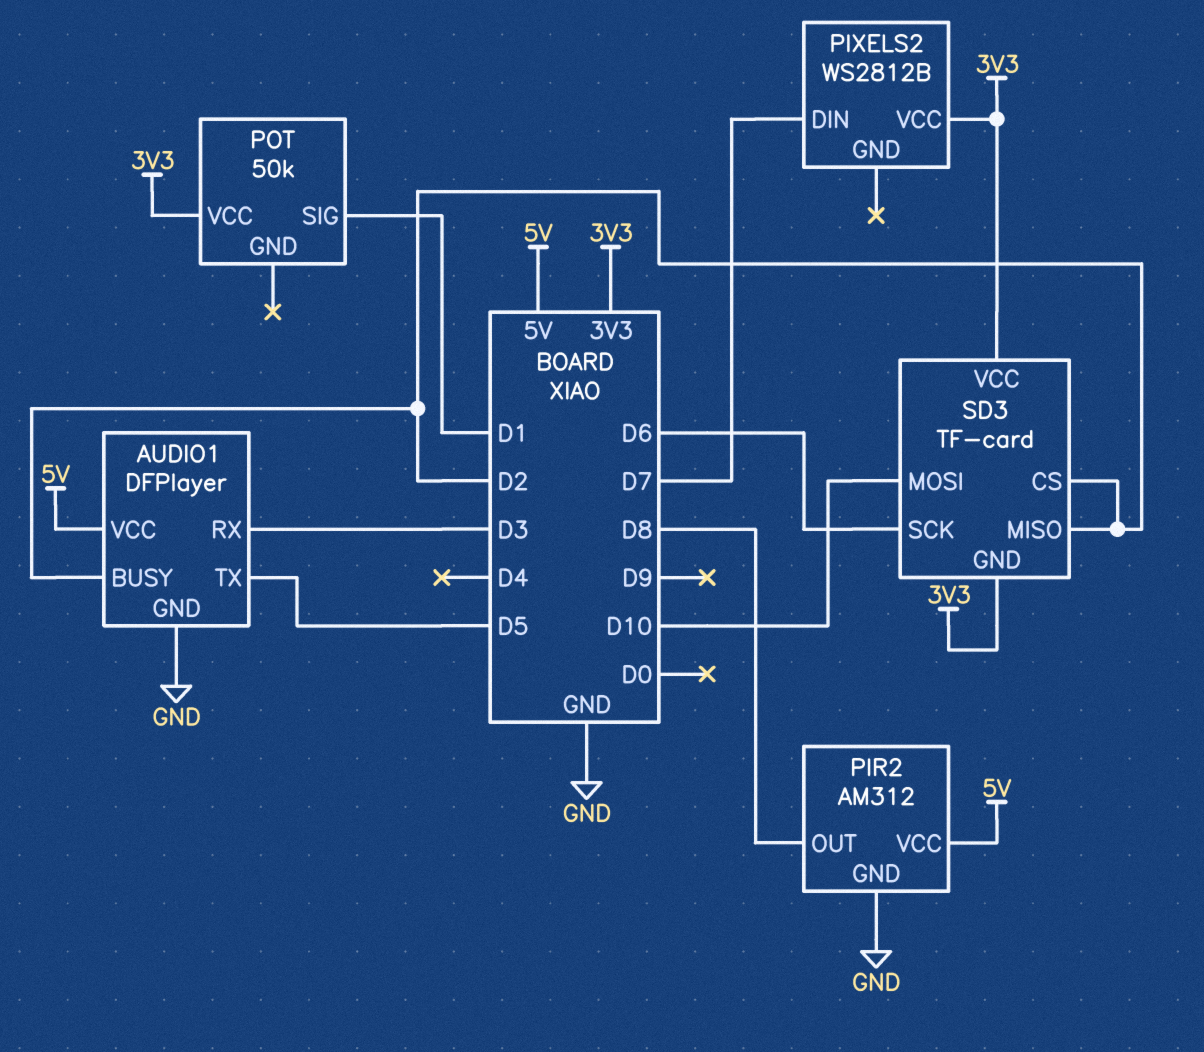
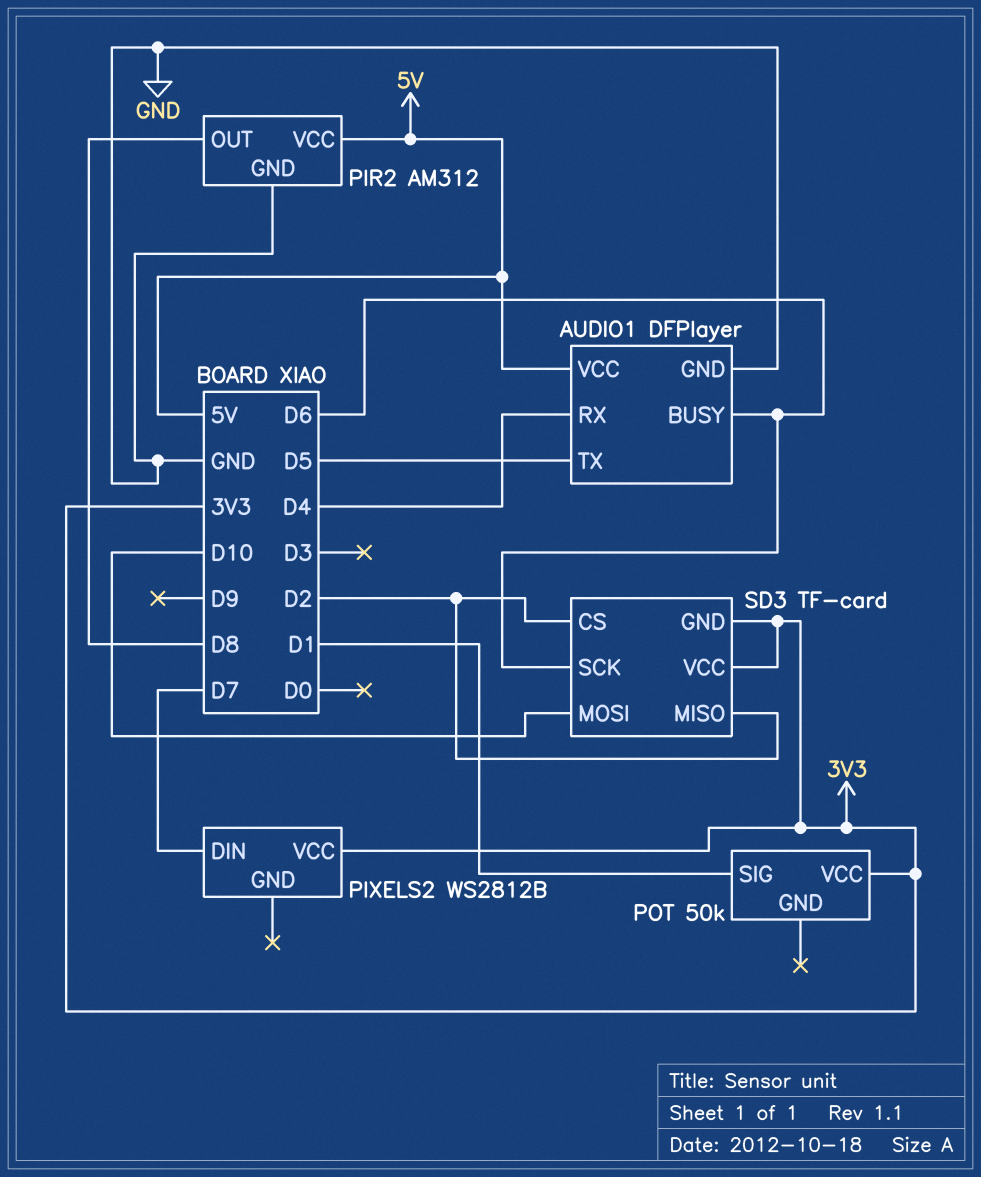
AUDIO1 pin BUSY: D2 -> D6
AUDIO1 pin RX: D3 -> D4

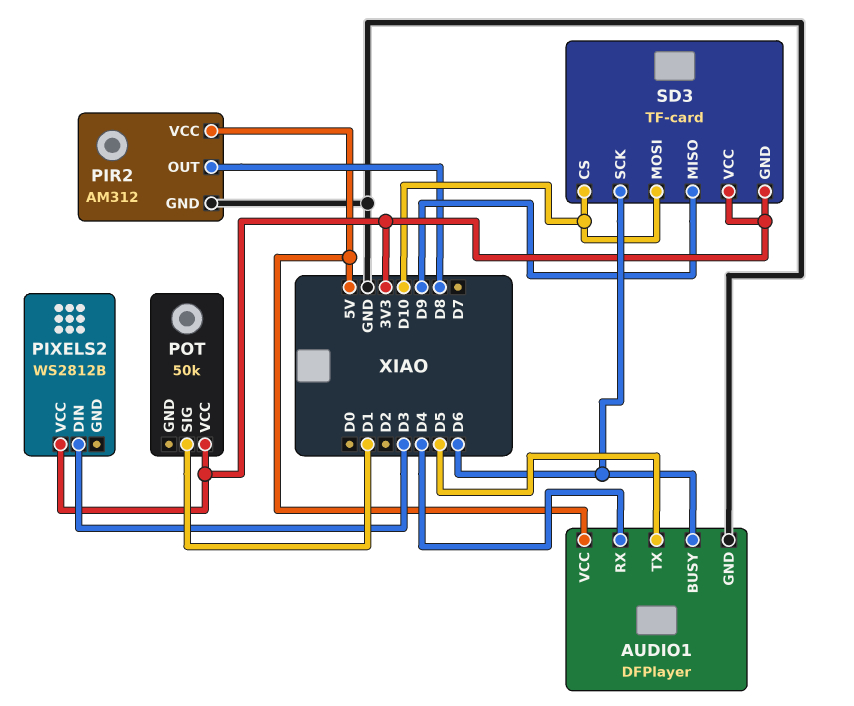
PIXELS2 pin DIN: D7 -> D3
SD3 pin CS: D2 -> D10
SD3 pin MISO: D2 -> D9

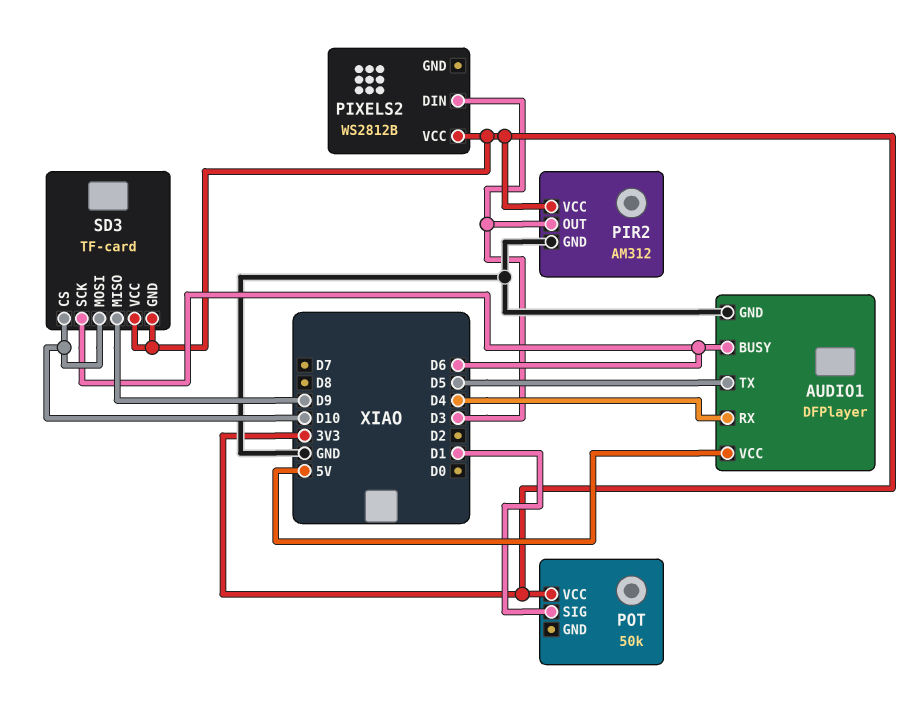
PIR2 pin OUT: D8 -> D3
PIR2 pin VCC: 5V -> 3V3

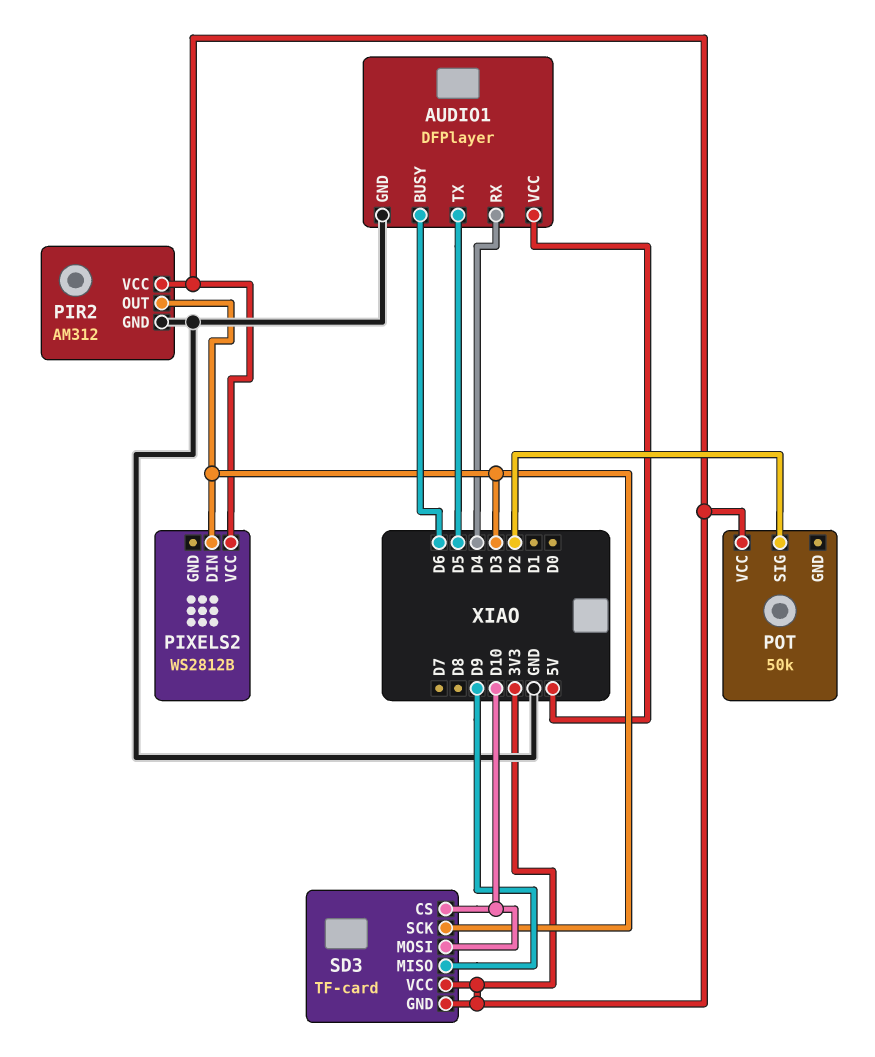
POT pin SIG: D1 -> D2
SD3 pin SCK: D6 -> D3

